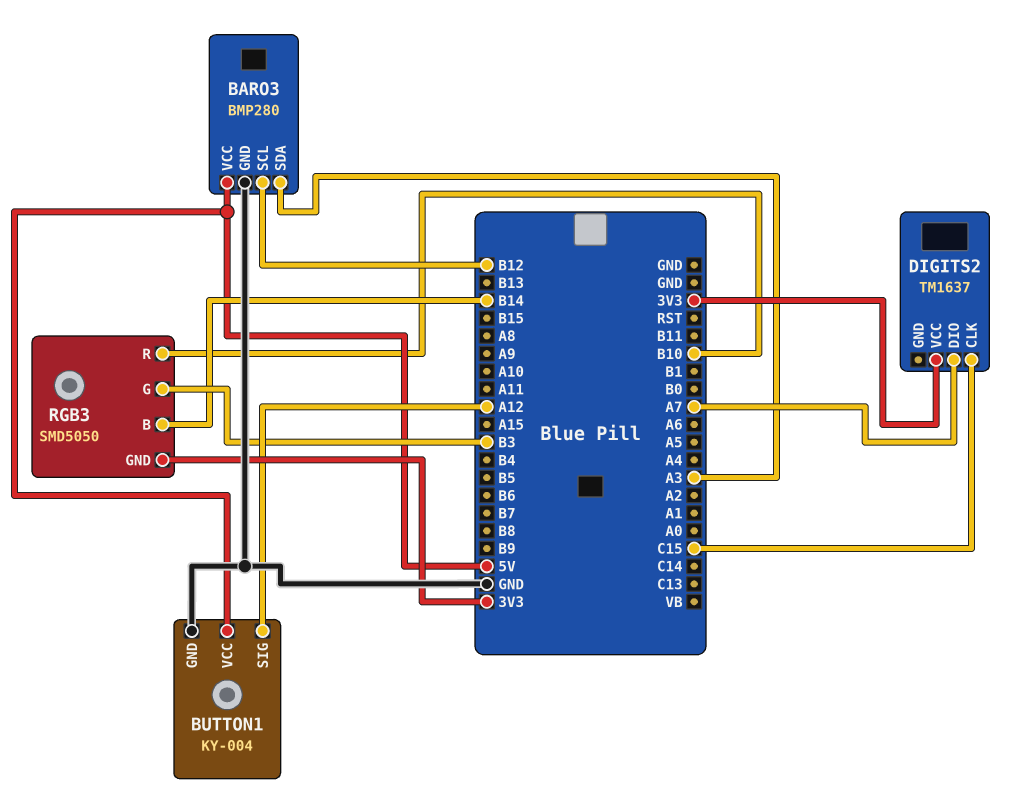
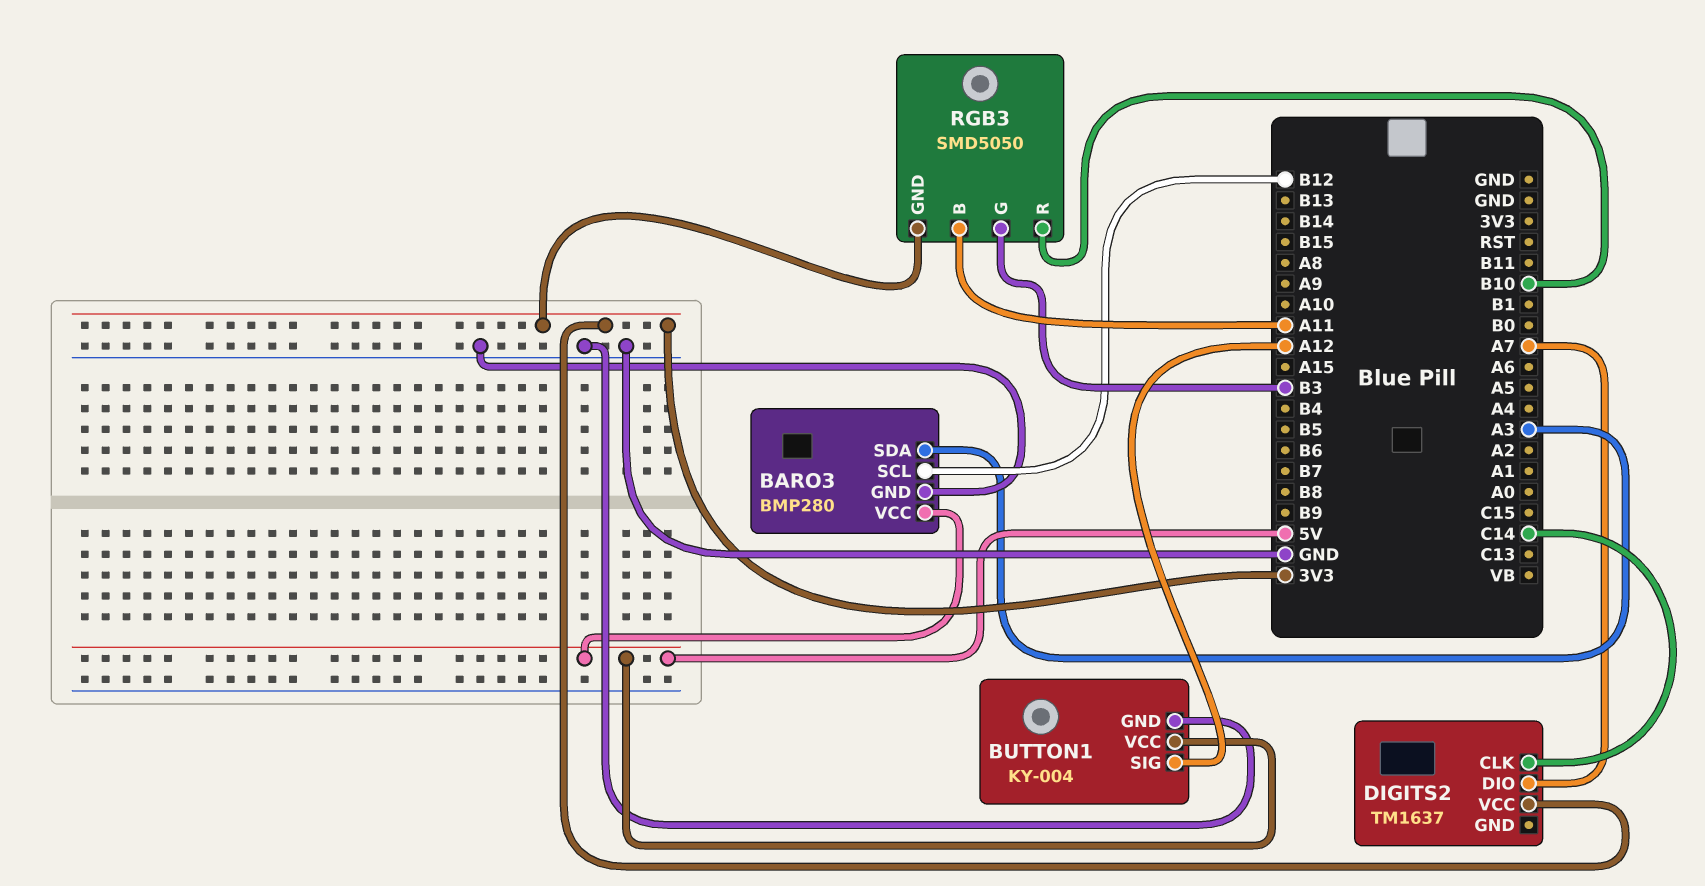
DIGITS2 pin CLK: C15 -> C14
RGB3 pin B: B14 -> A11

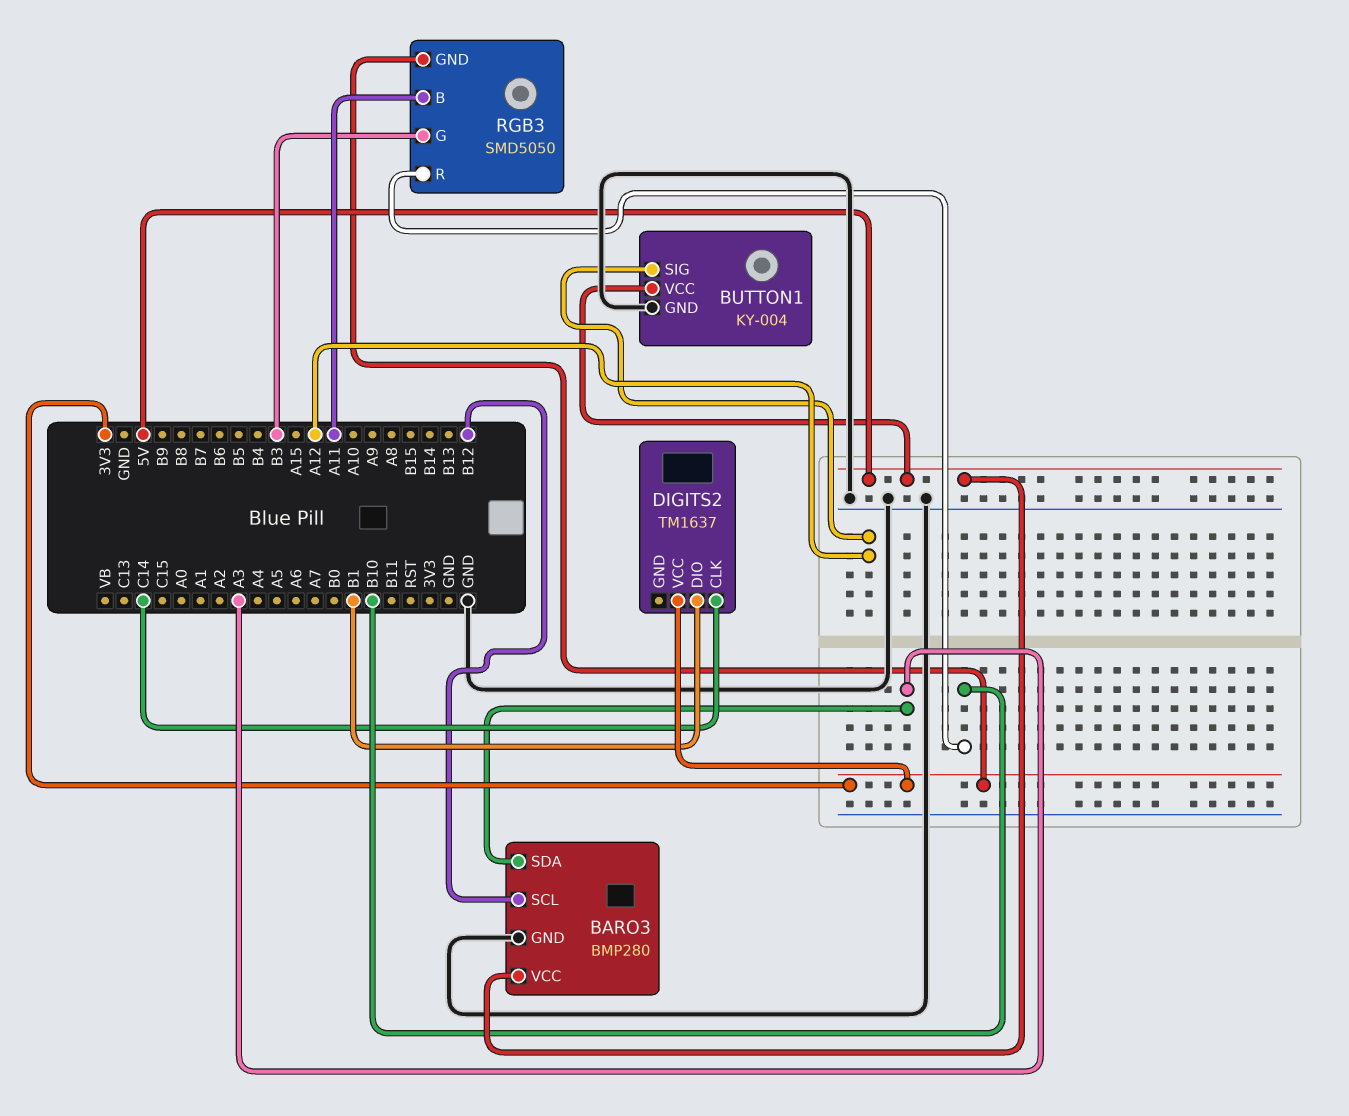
DIGITS2 pin DIO: A7 -> B1

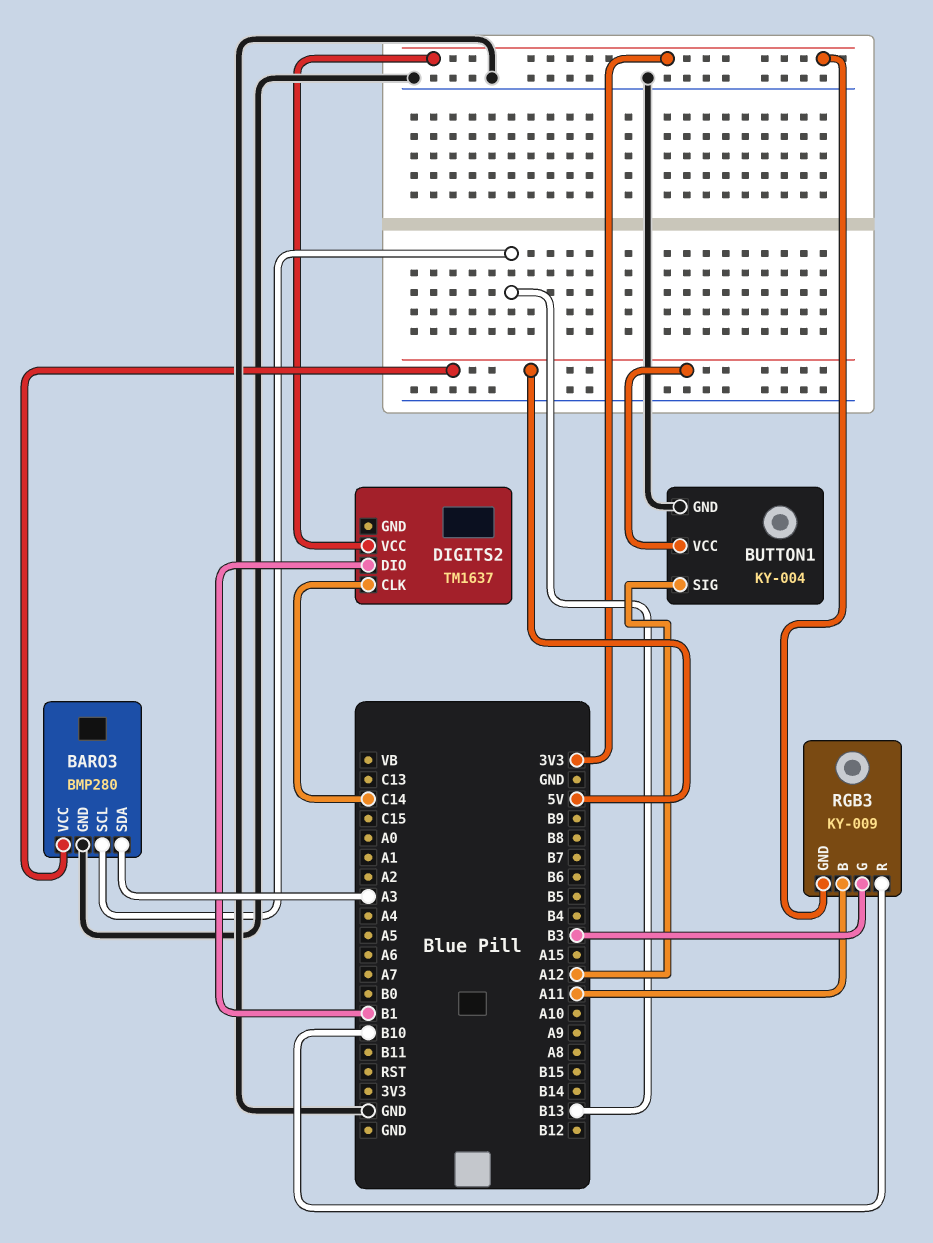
BARO3 pin SCL: B12 -> B13
RGB3: SMD5050 -> KY-009

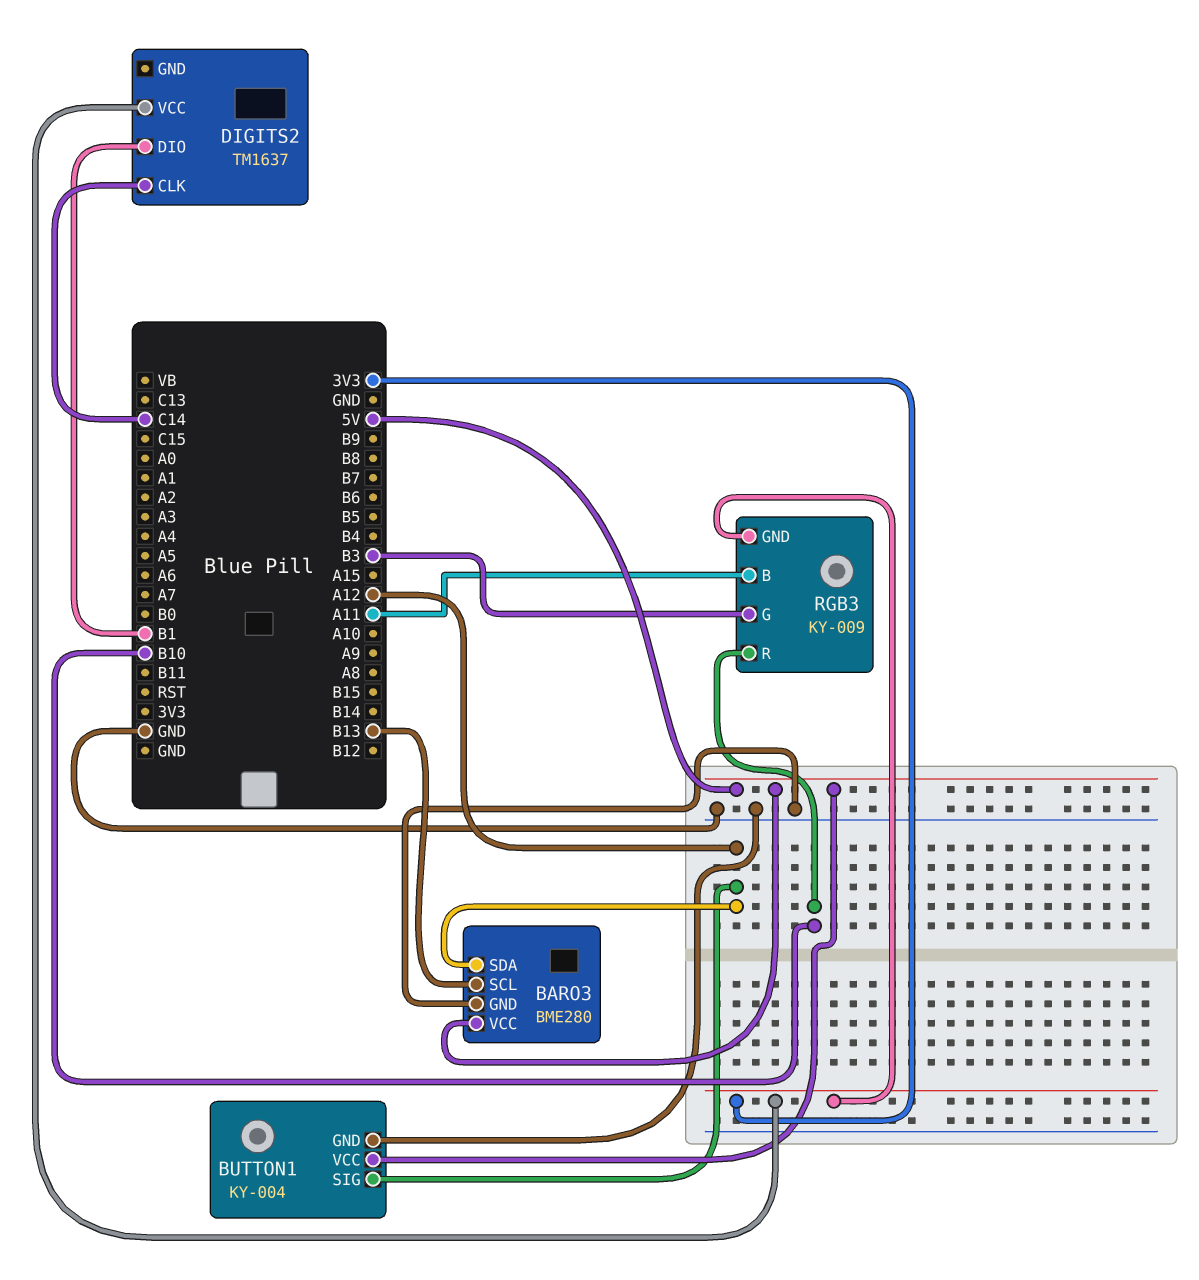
BARO3: BMP280 -> BME280
BARO3 pin SDA: A3 -> A12

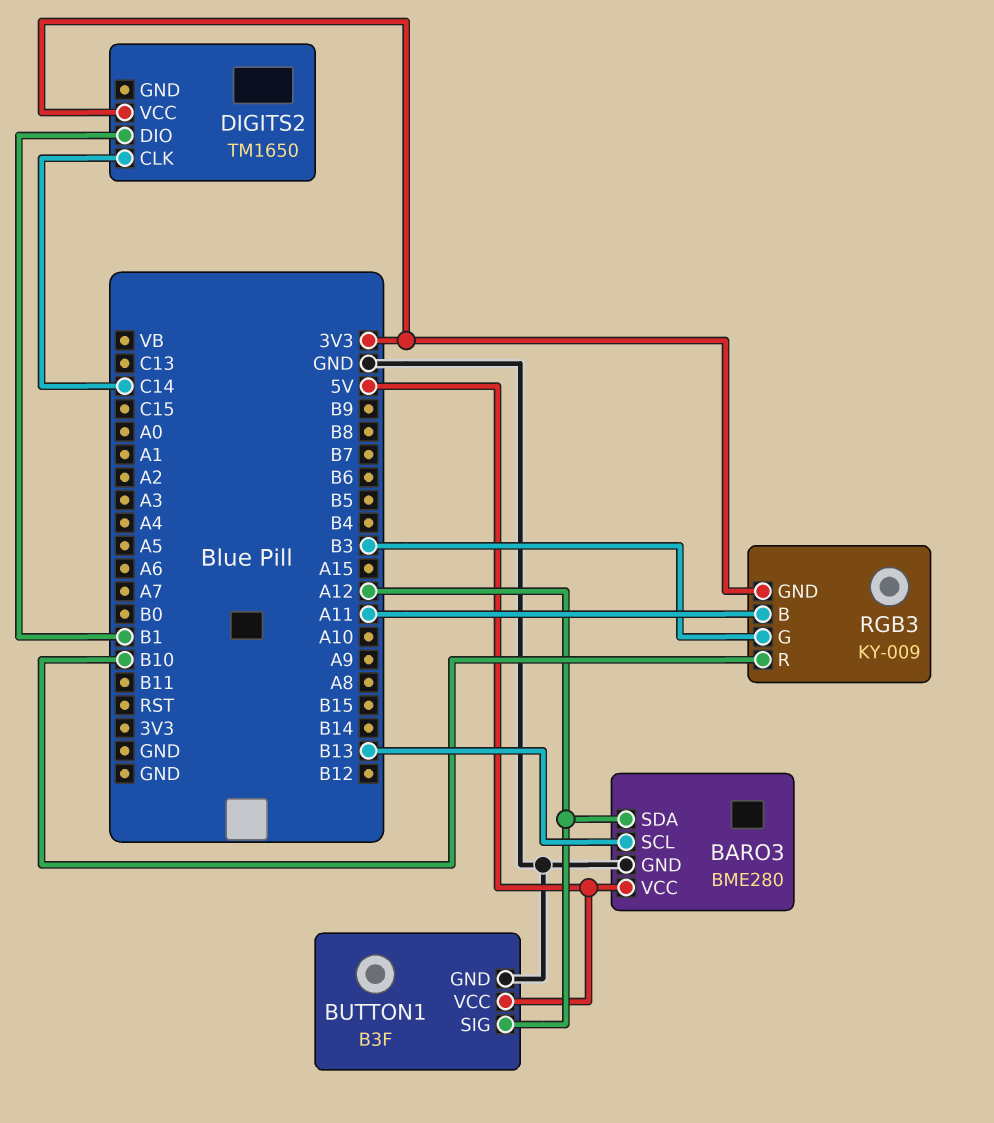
BUTTON1: KY-004 -> B3F
DIGITS2: TM1637 -> TM1650

